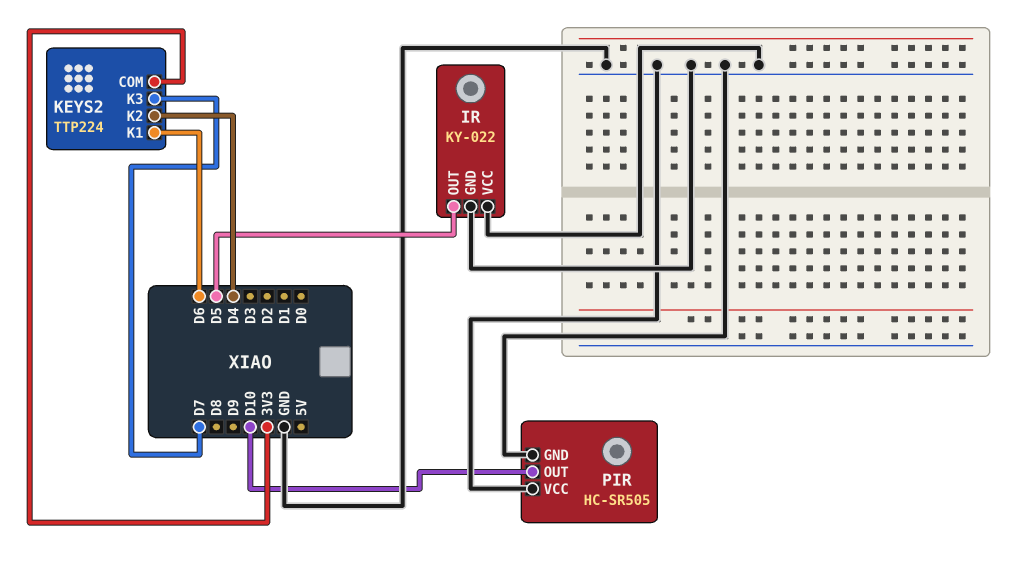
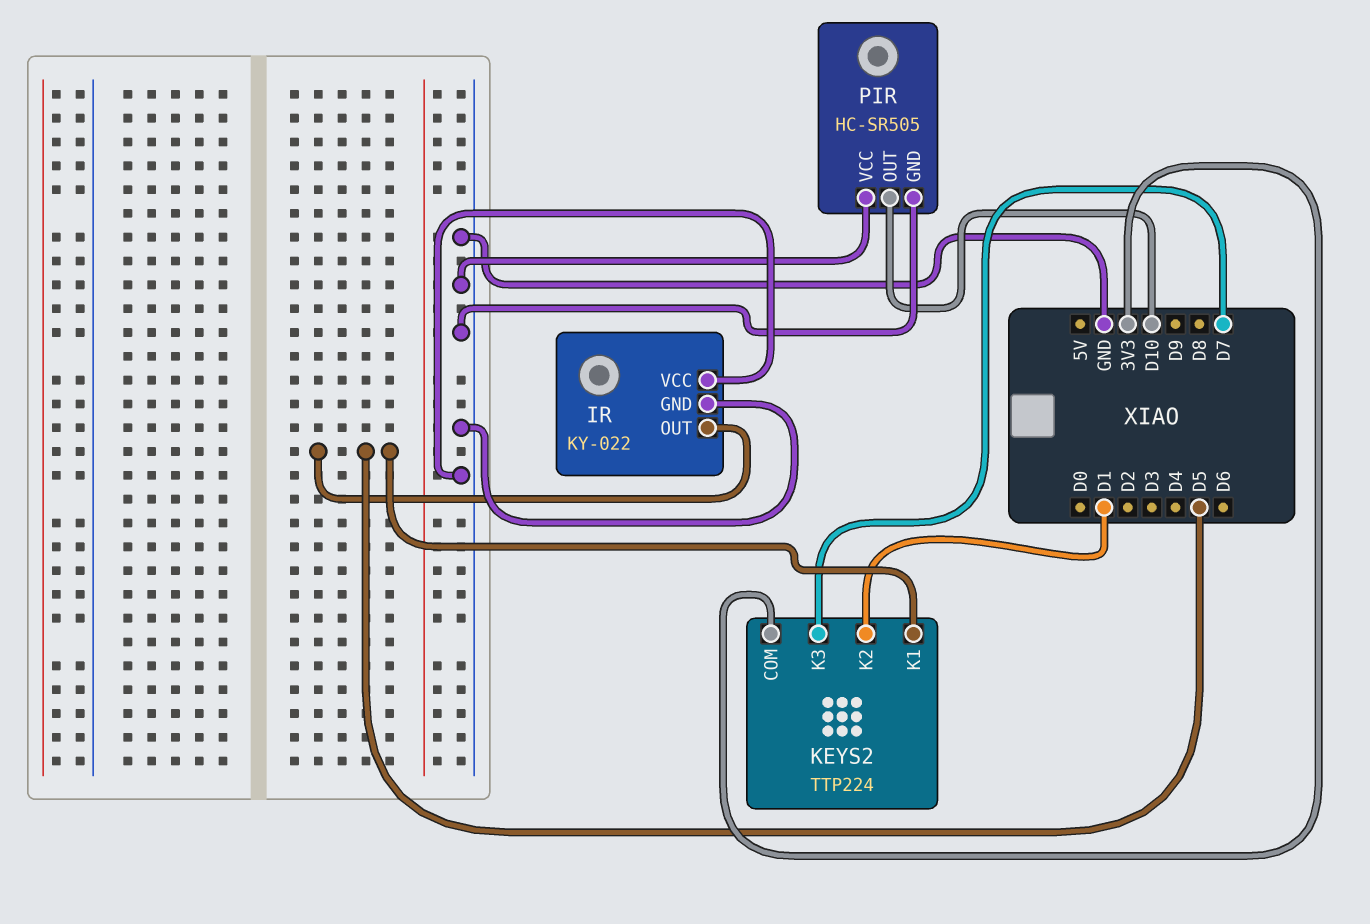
KEYS2 pin K1: D6 -> D5
KEYS2 pin K2: D4 -> D1

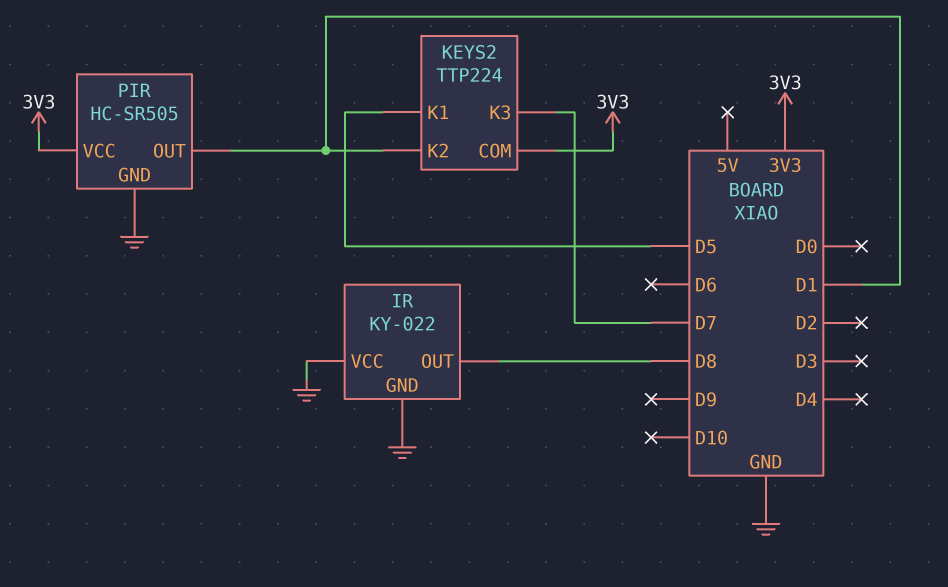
IR pin OUT: D5 -> D8
PIR pin OUT: D10 -> D1
PIR pin VCC: GND -> 3V3

